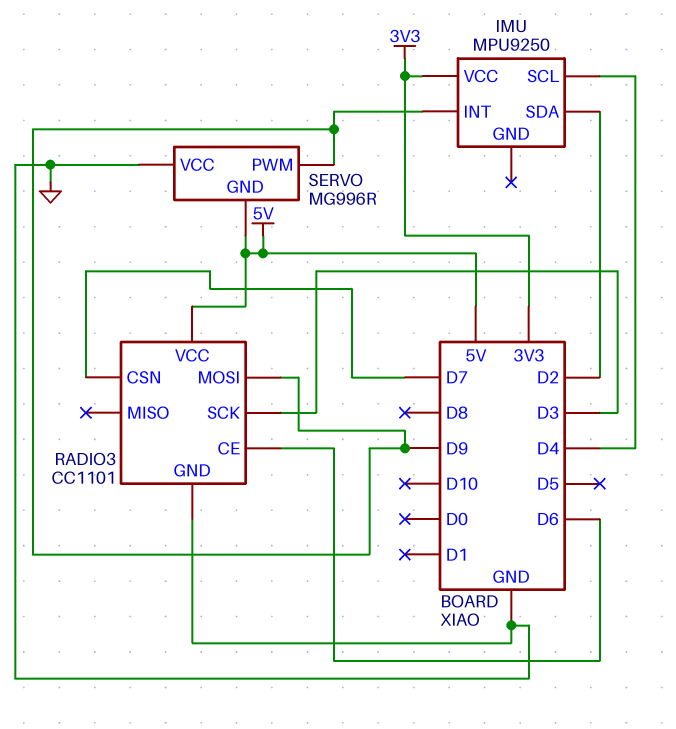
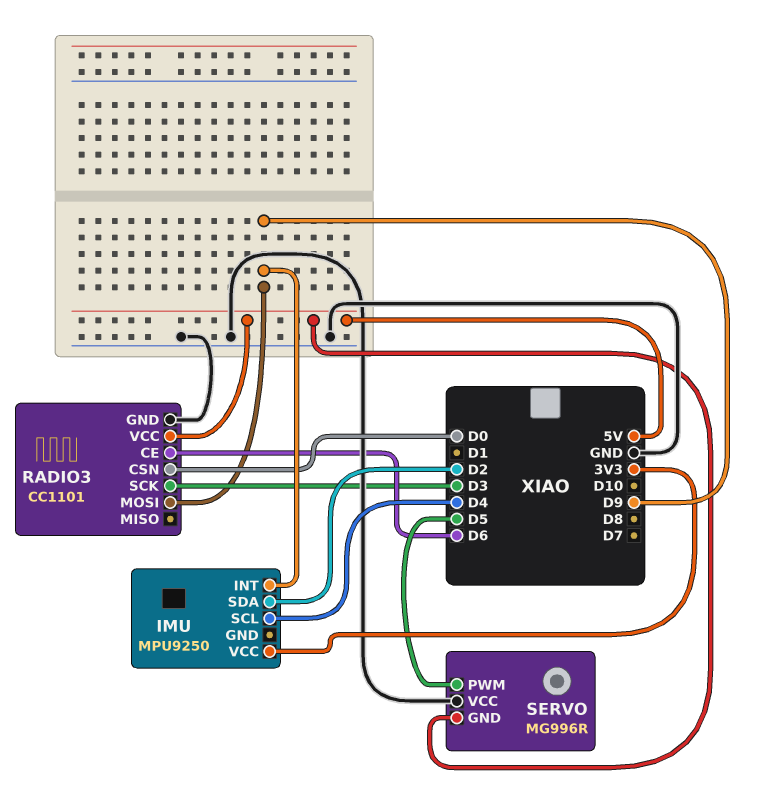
RADIO3 pin CSN: D7 -> D0
SERVO pin PWM: D9 -> D5

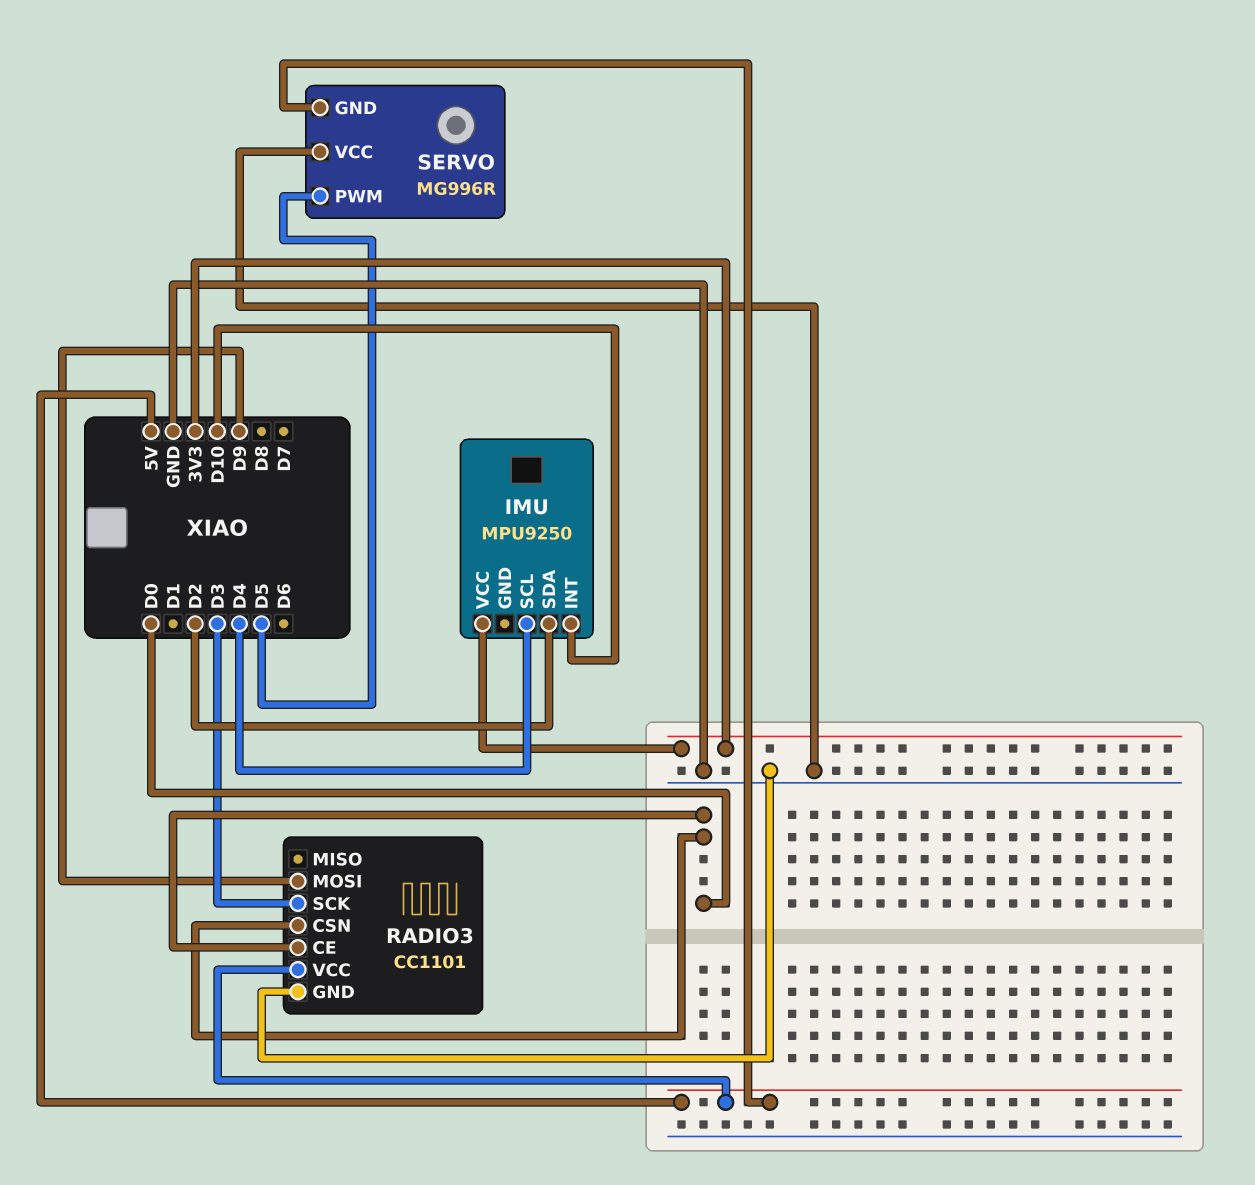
IMU pin INT: D9 -> D10
RADIO3 pin CE: D6 -> D0

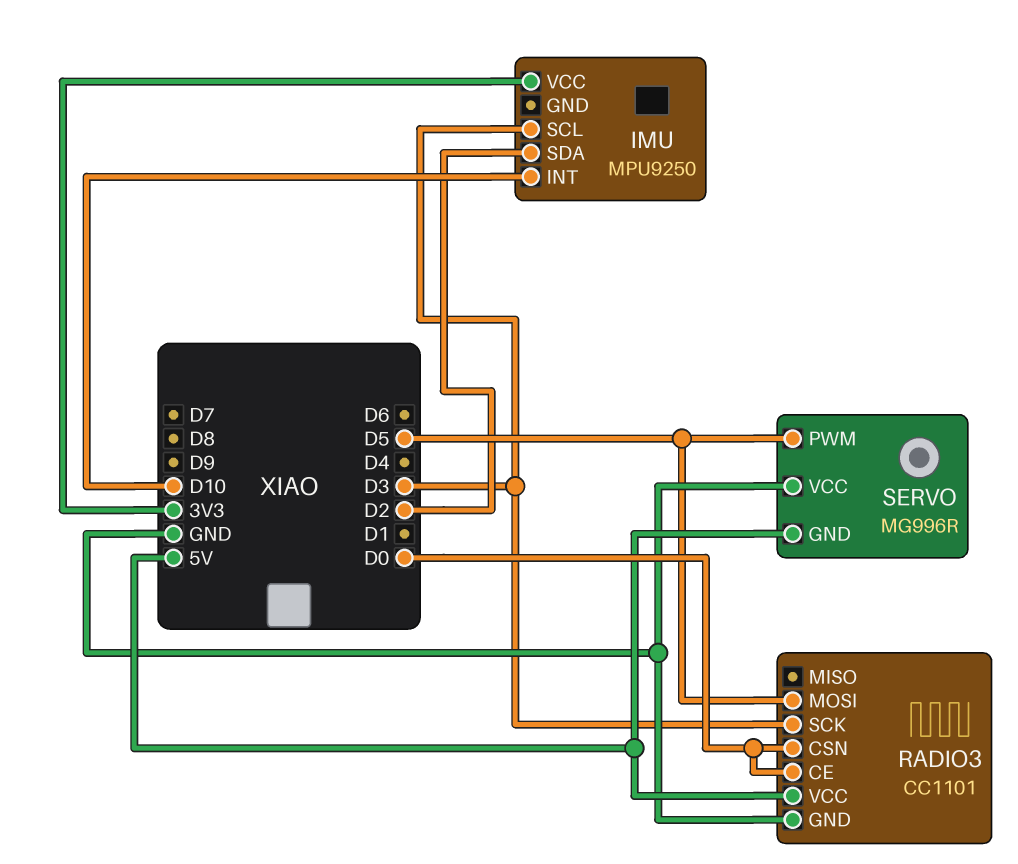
IMU pin SCL: D4 -> D3
RADIO3 pin MOSI: D9 -> D5

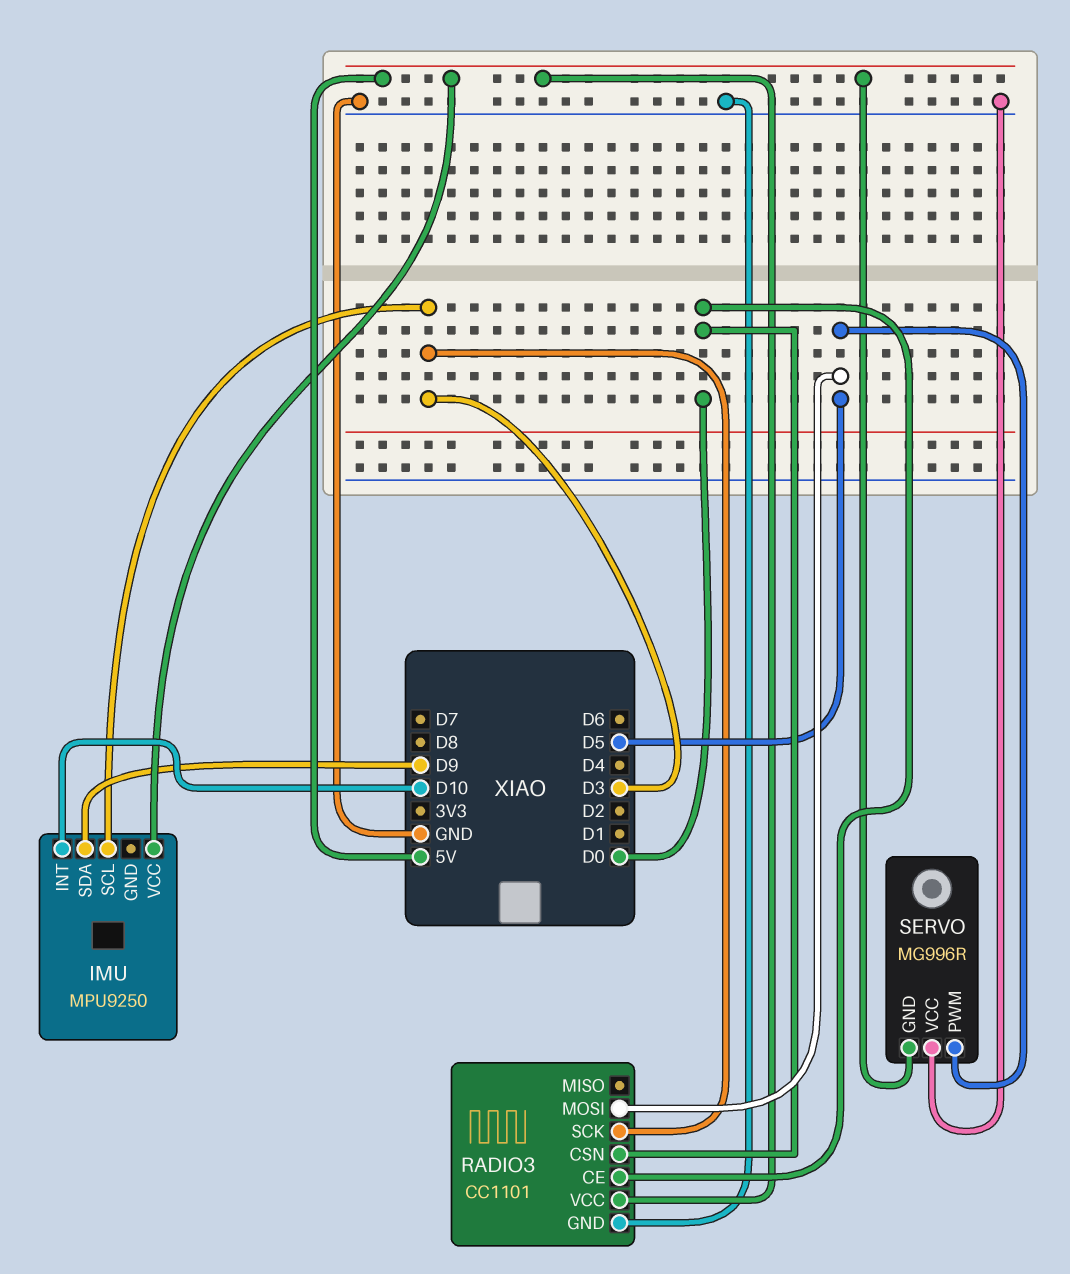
IMU pin SDA: D2 -> D9
IMU pin VCC: 3V3 -> 5V

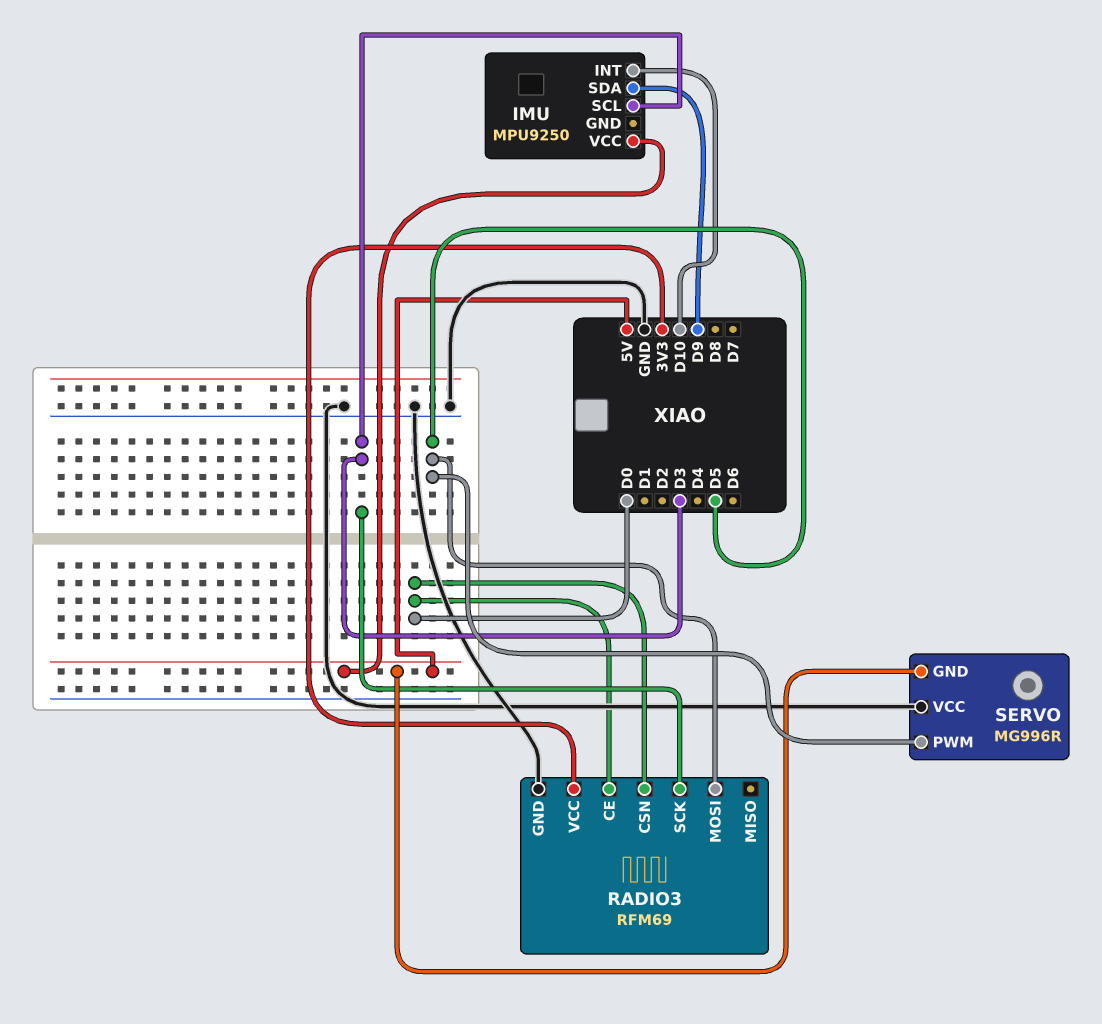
RADIO3: CC1101 -> RFM69
RADIO3 pin VCC: 5V -> 3V3

